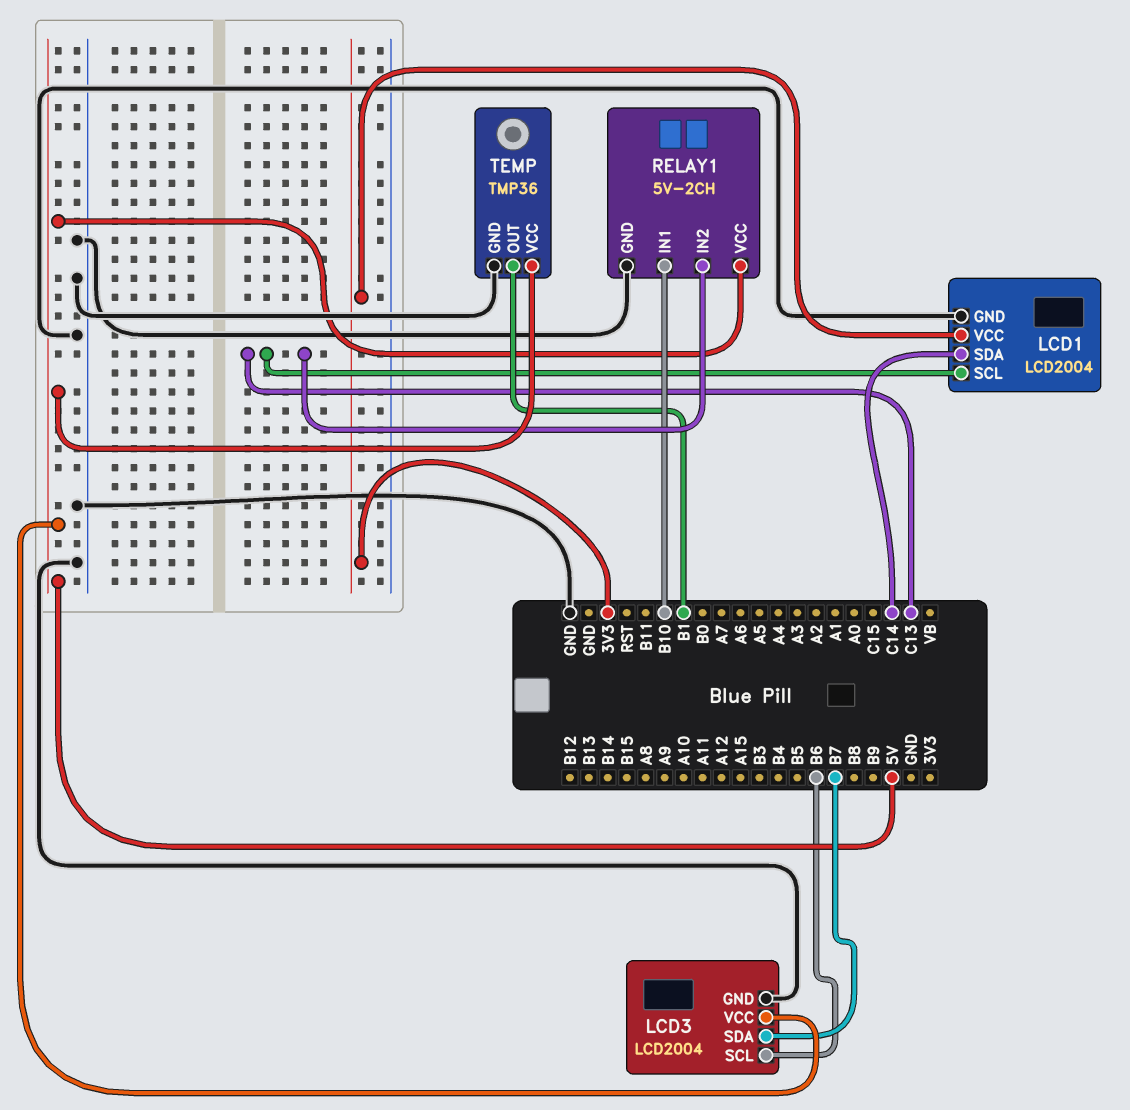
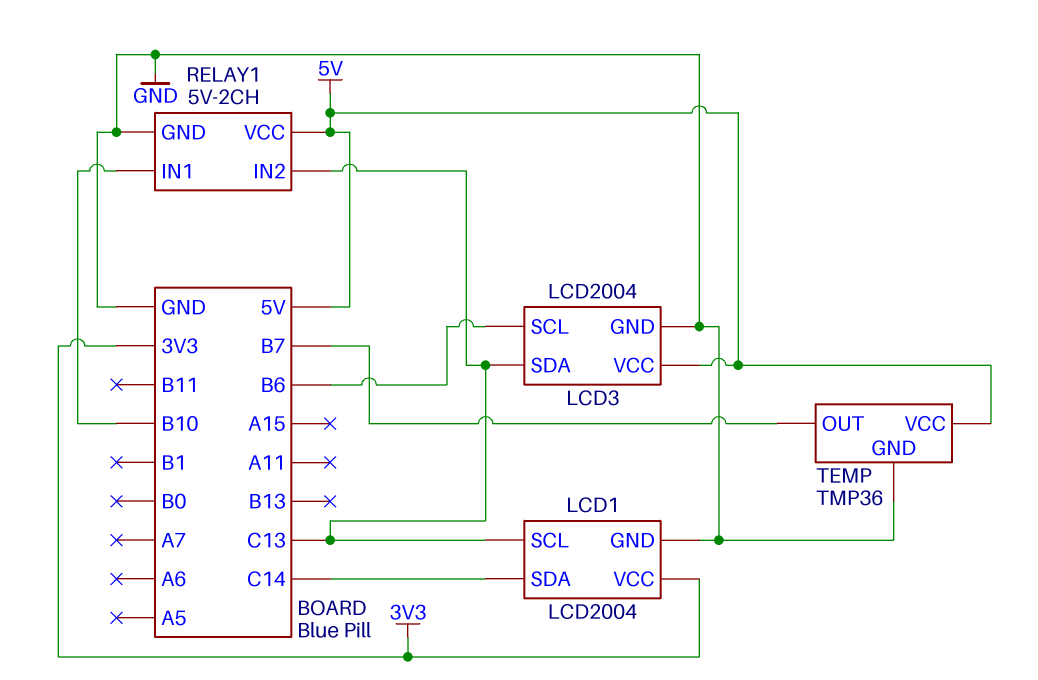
LCD3 pin SDA: B7 -> C13
TEMP pin OUT: B1 -> B7

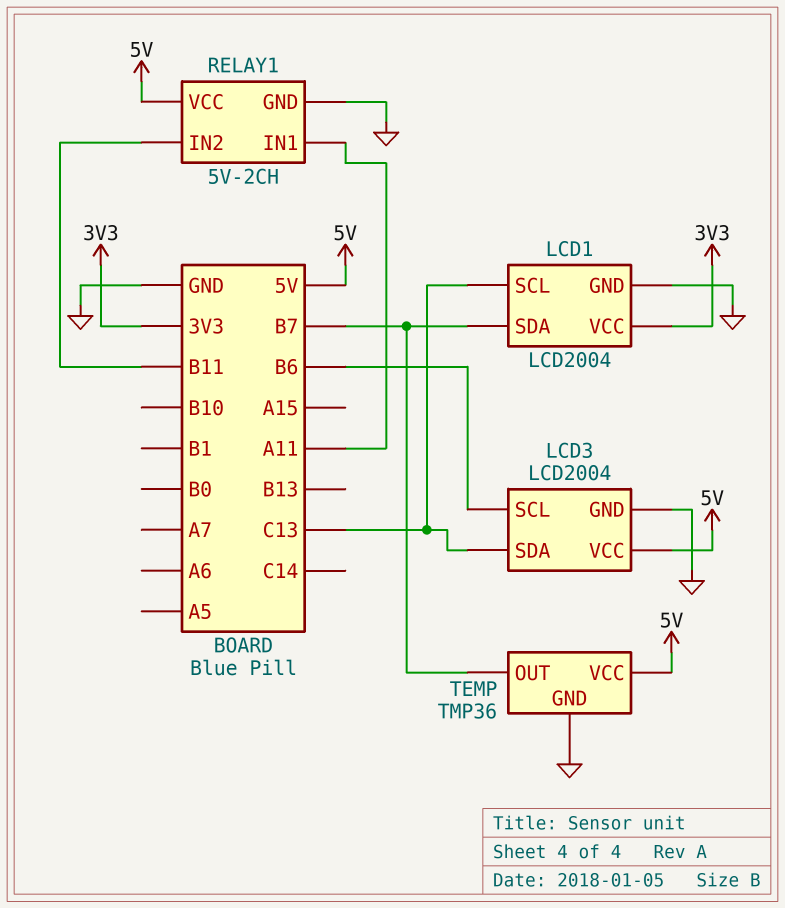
LCD1 pin SDA: C14 -> B7
RELAY1 pin IN1: B10 -> A11
RELAY1 pin IN2: C13 -> B11

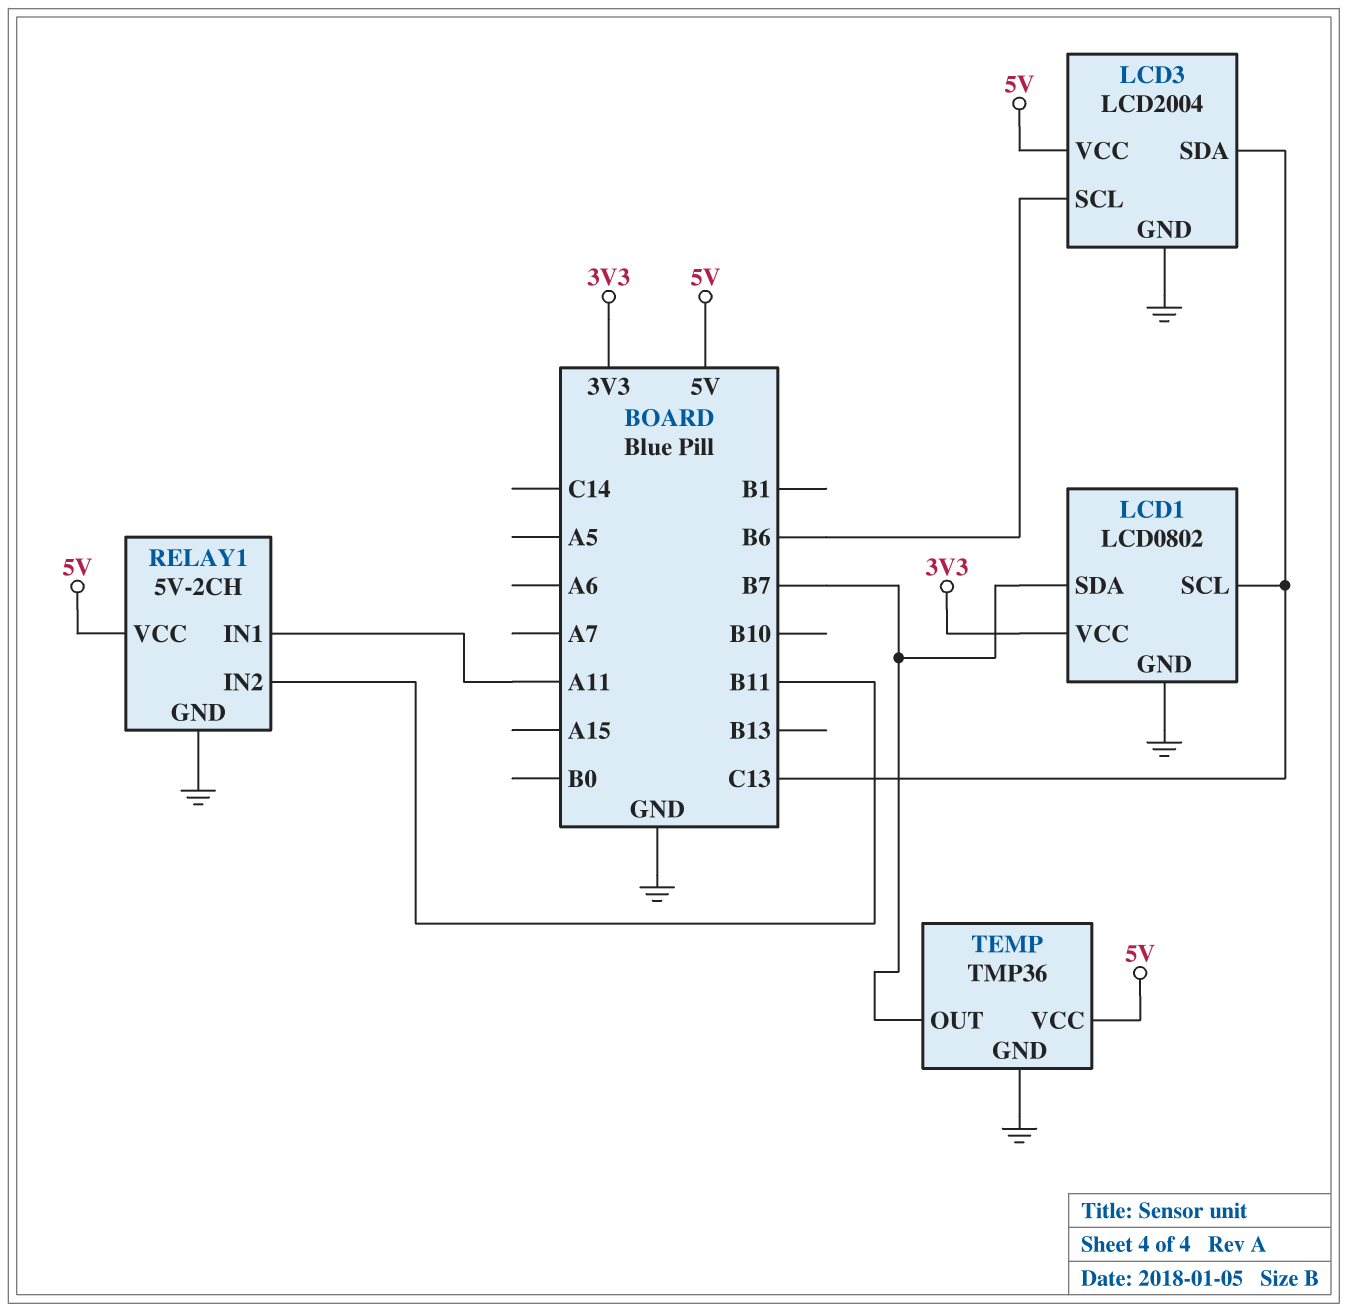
LCD1: LCD2004 -> LCD0802

